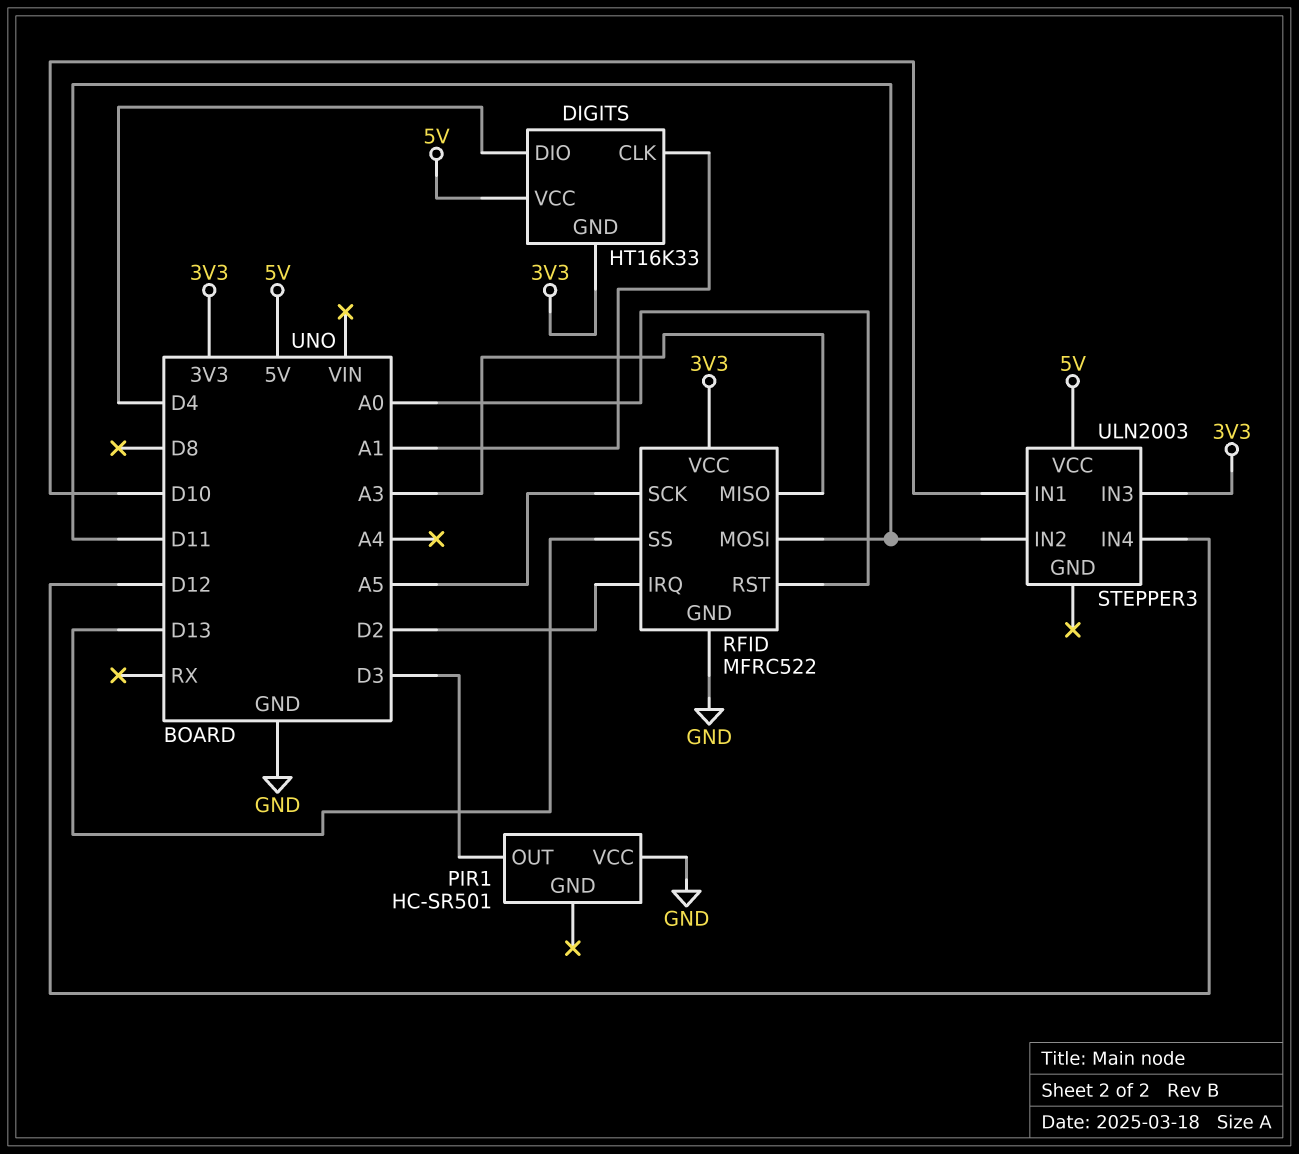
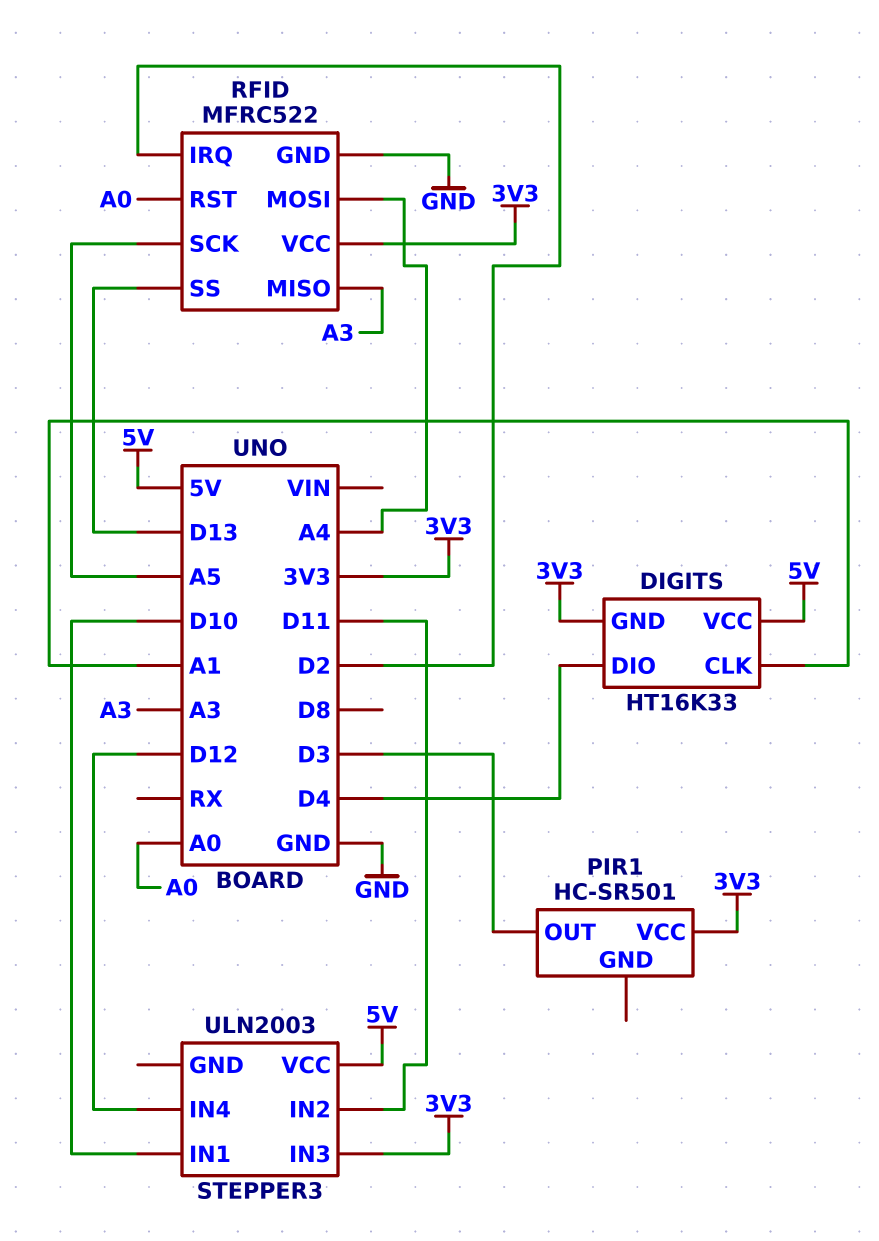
PIR1 pin VCC: GND -> 3V3
RFID pin MOSI: D11 -> A4

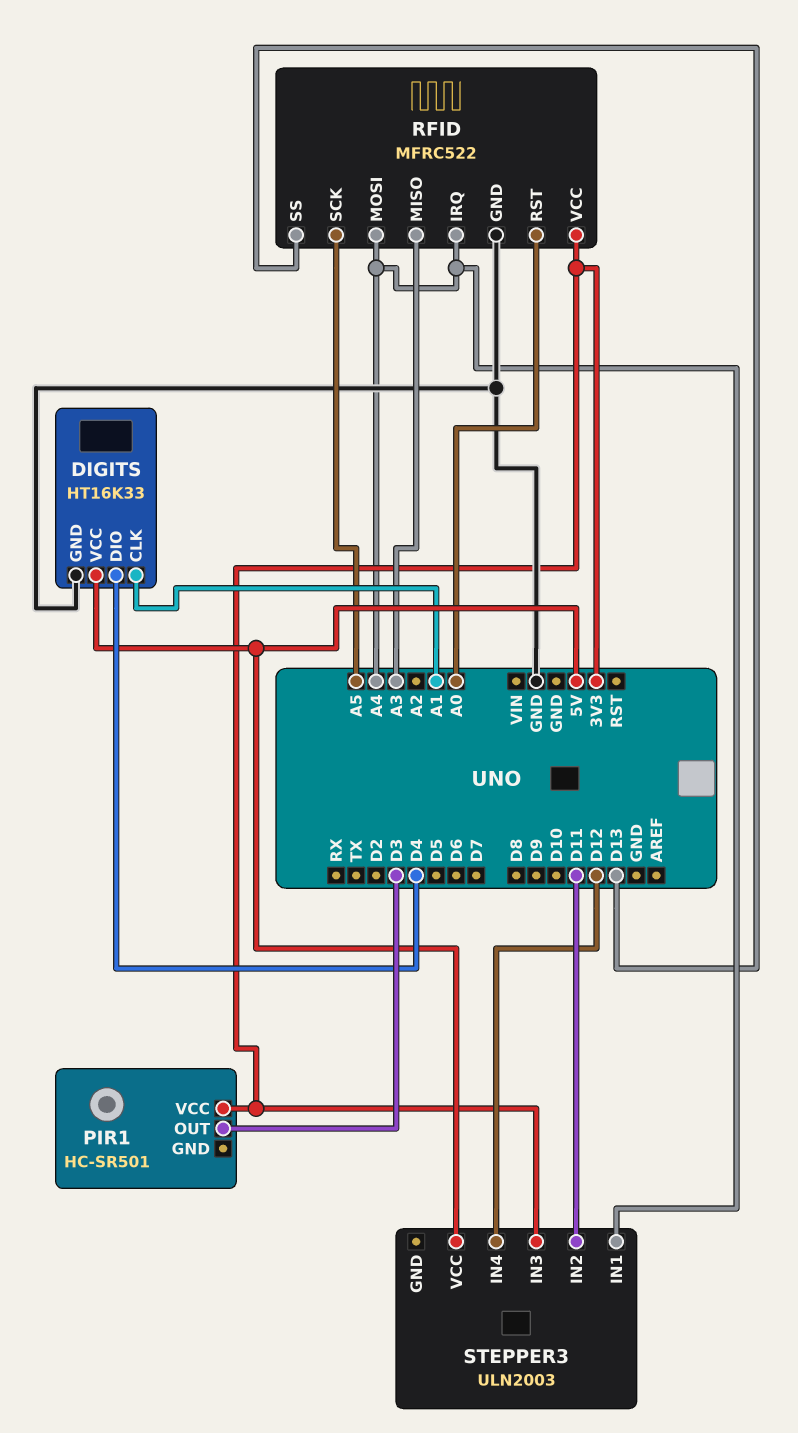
DIGITS pin GND: 3V3 -> GND
RFID pin IRQ: D2 -> A4
STEPPER3 pin IN1: D10 -> A4

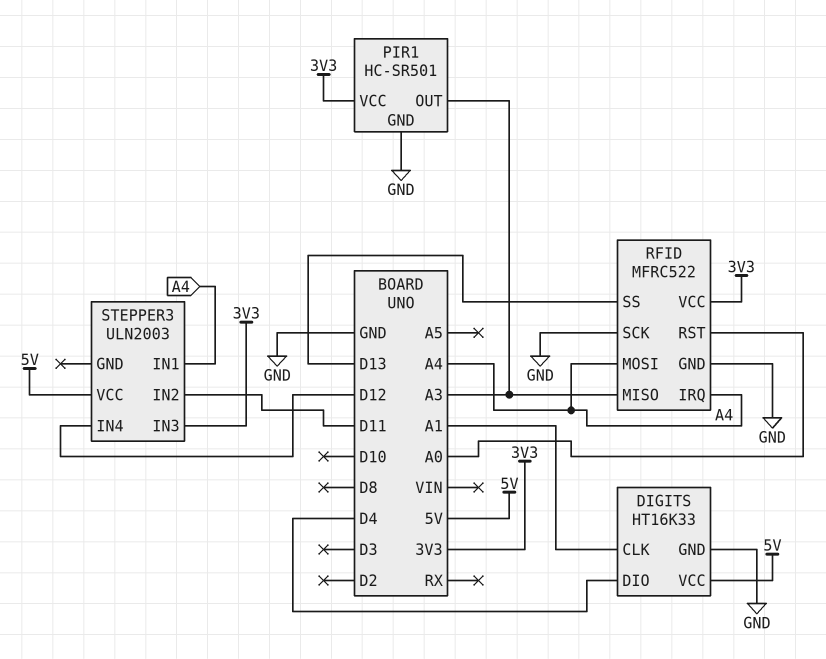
PIR1 pin GND: none -> GND
PIR1 pin OUT: D3 -> A3
RFID pin SCK: A5 -> GND

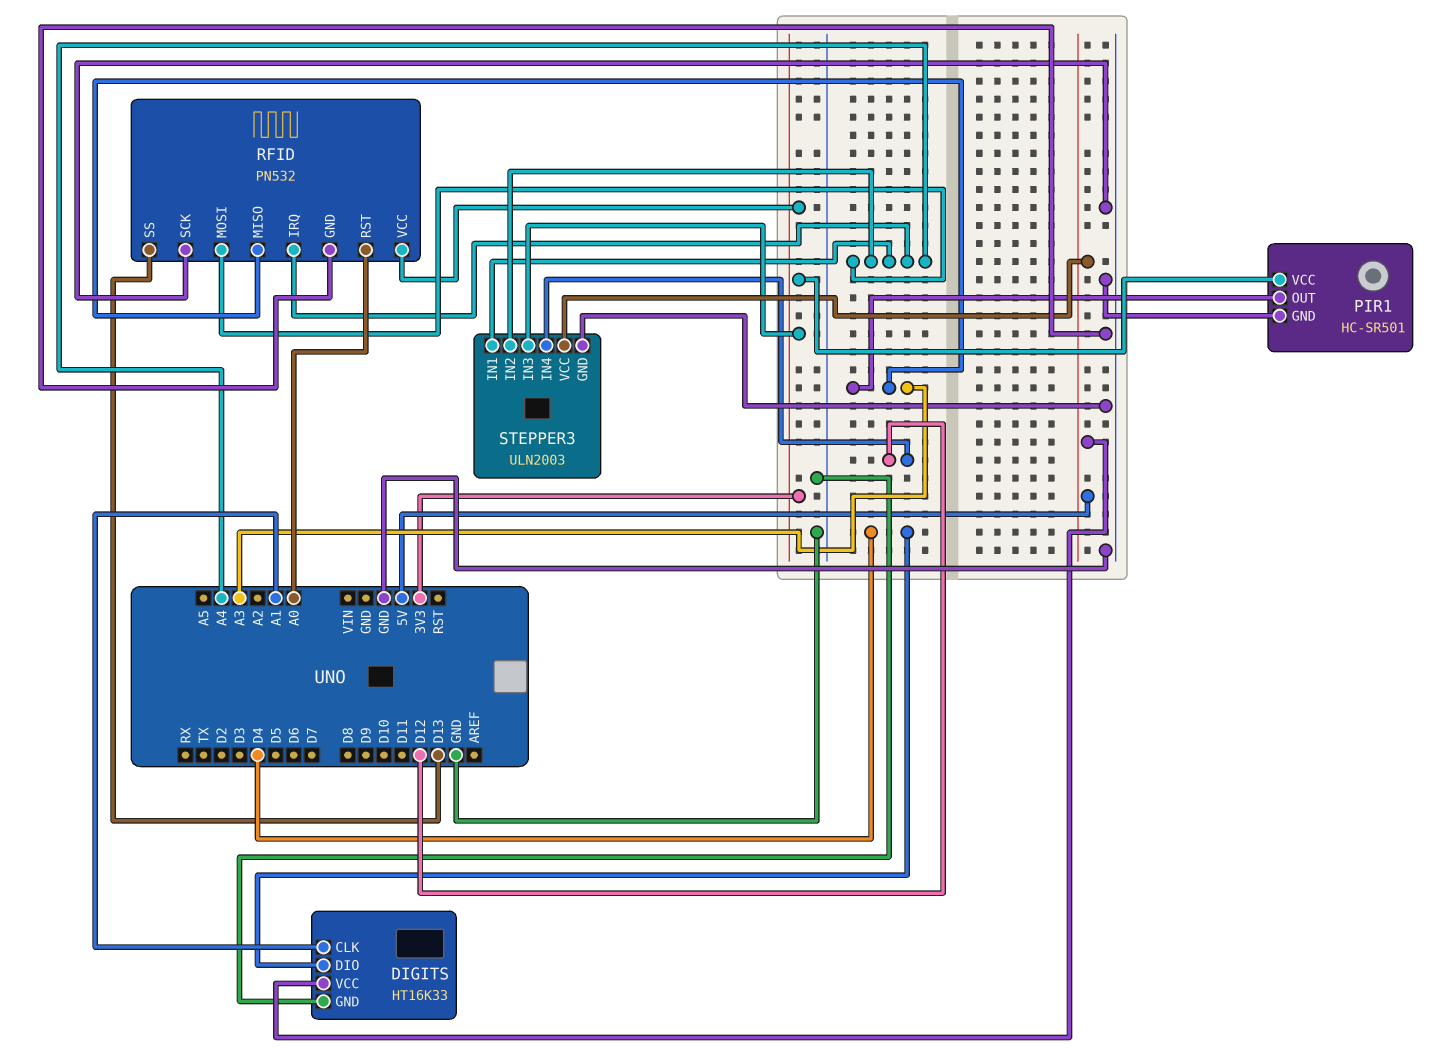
RFID: MFRC522 -> PN532
STEPPER3 pin GND: none -> GND
STEPPER3 pin IN2: D11 -> A4

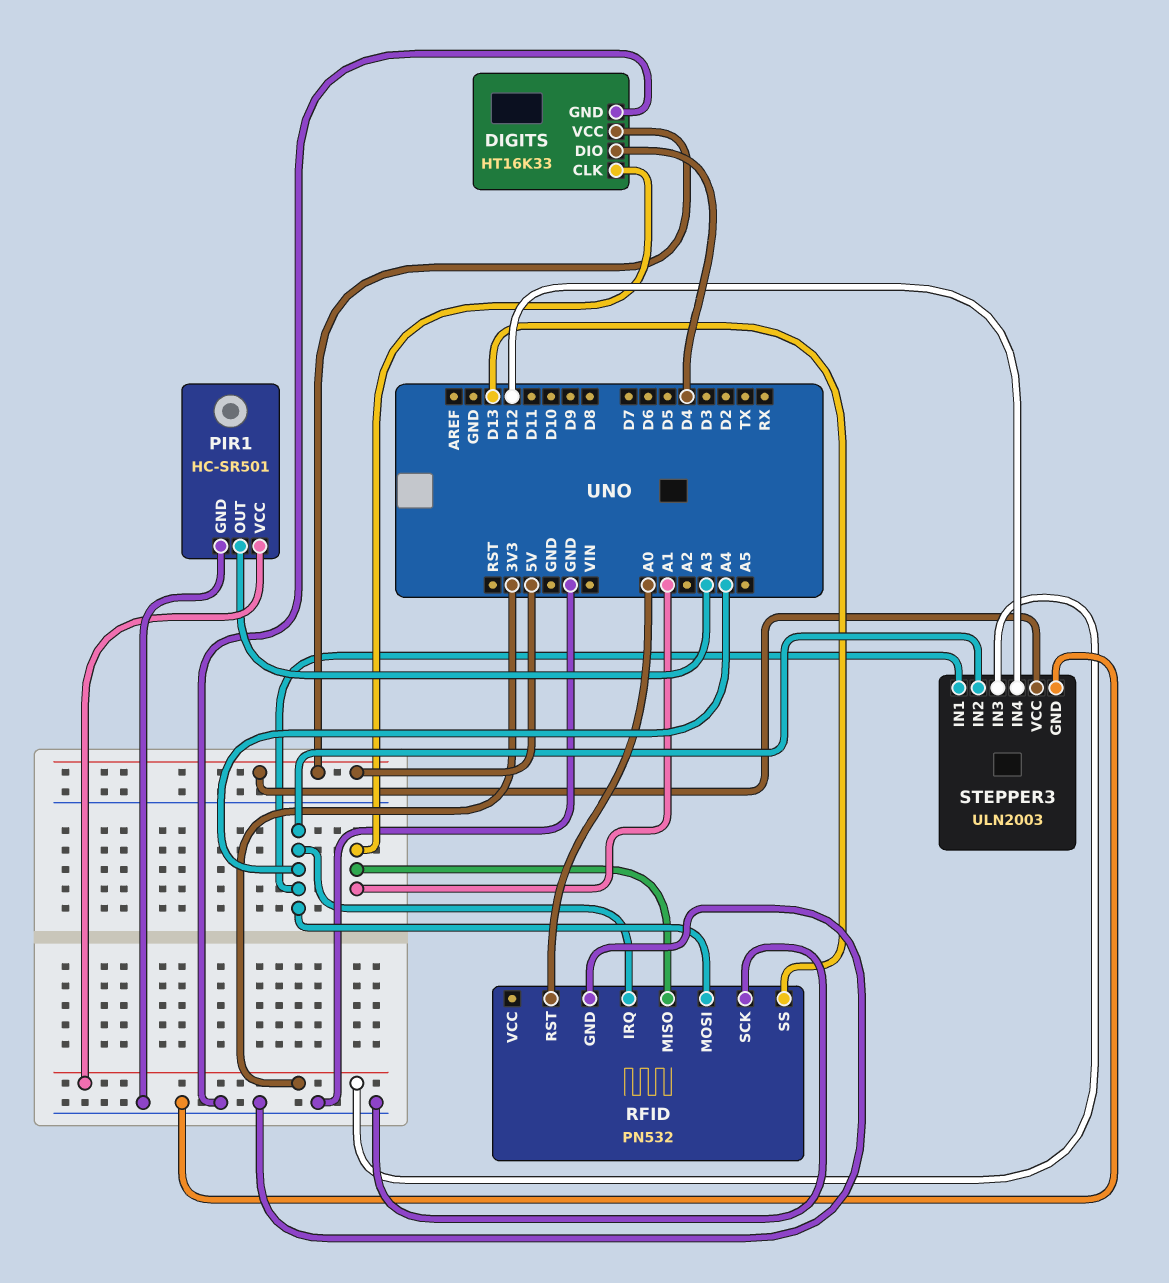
RFID pin MISO: A3 -> A1
RFID pin VCC: 3V3 -> none

